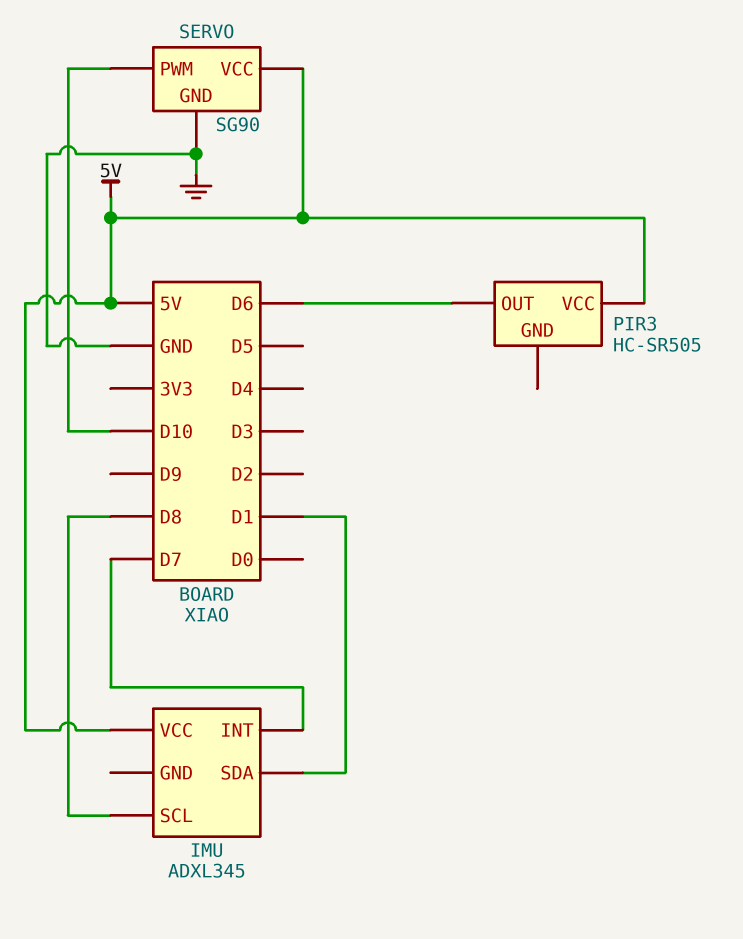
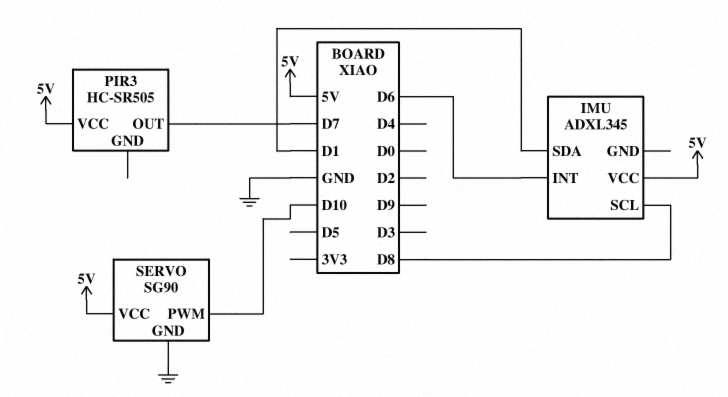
IMU pin INT: D7 -> D6
PIR3 pin OUT: D6 -> D7

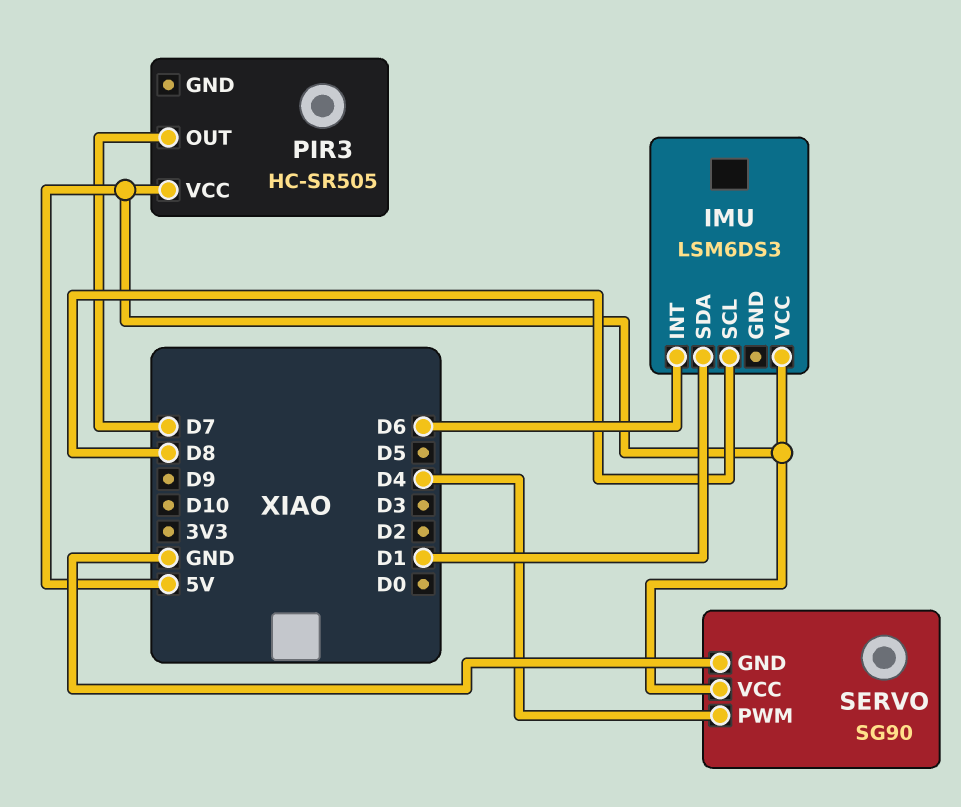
IMU: ADXL345 -> LSM6DS3
SERVO pin PWM: D10 -> D4

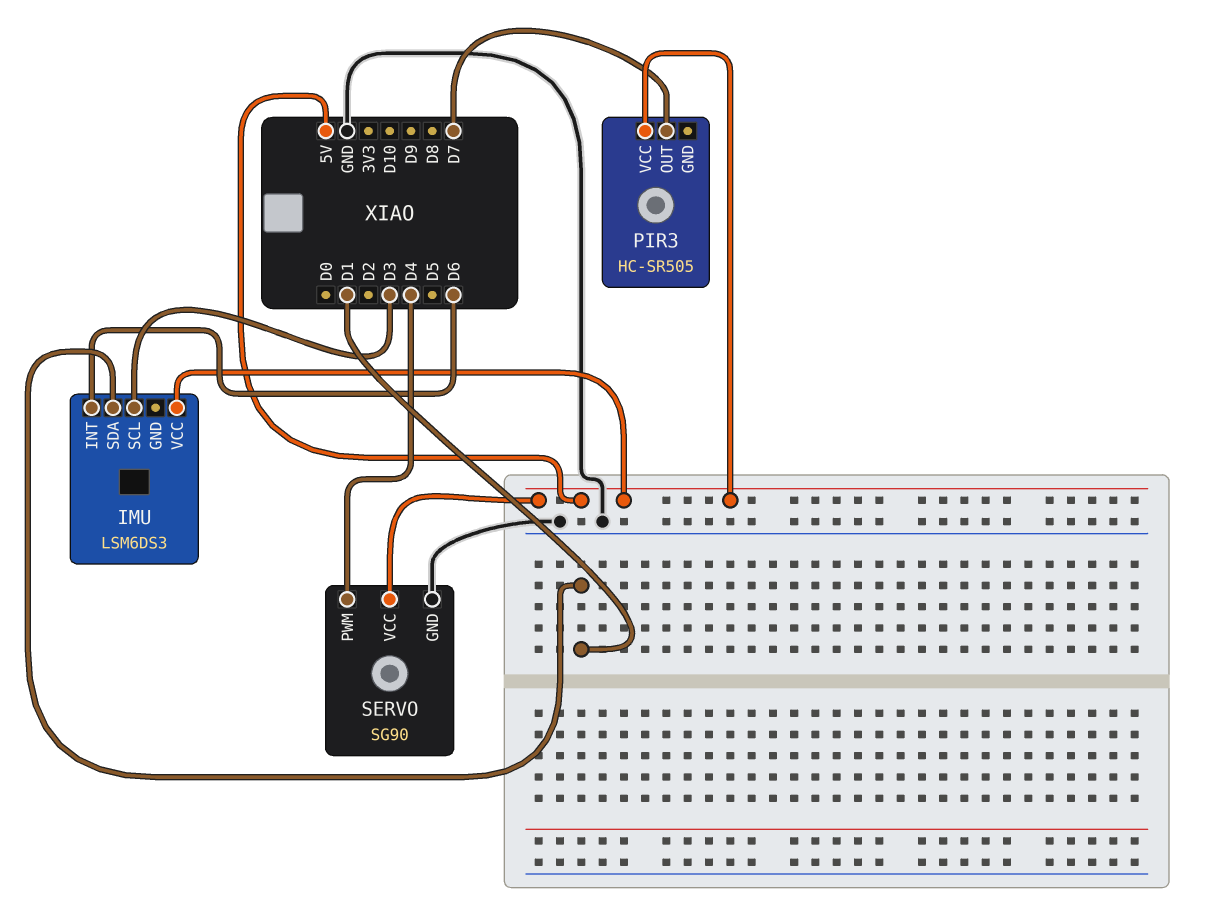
IMU pin SCL: D8 -> D3

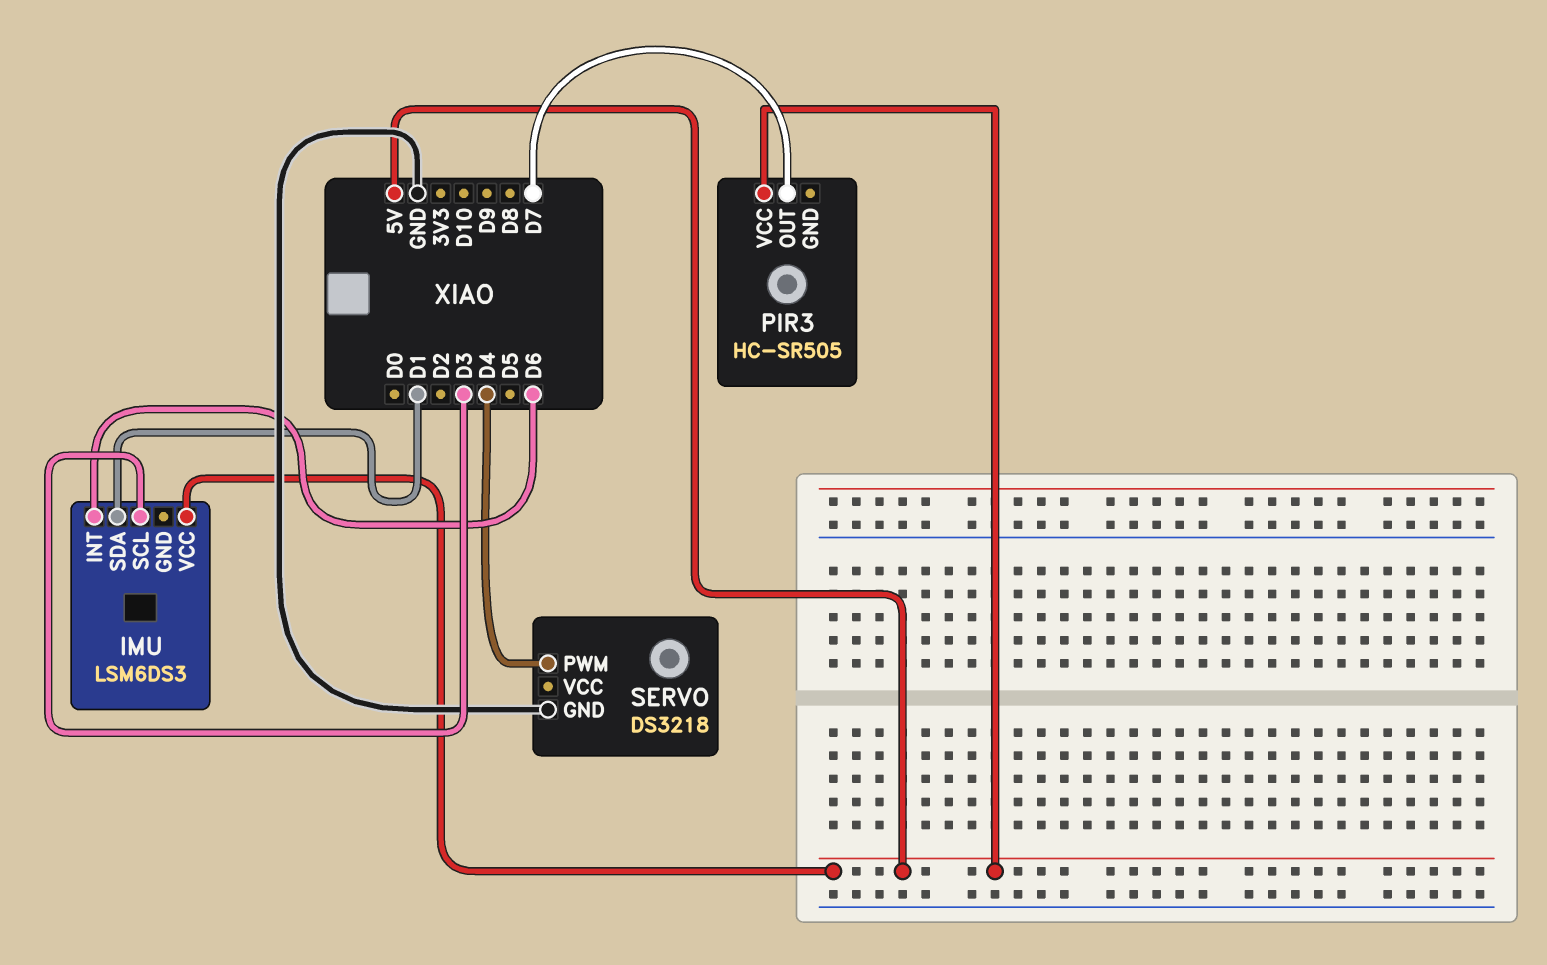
SERVO: SG90 -> DS3218
SERVO pin VCC: 5V -> none

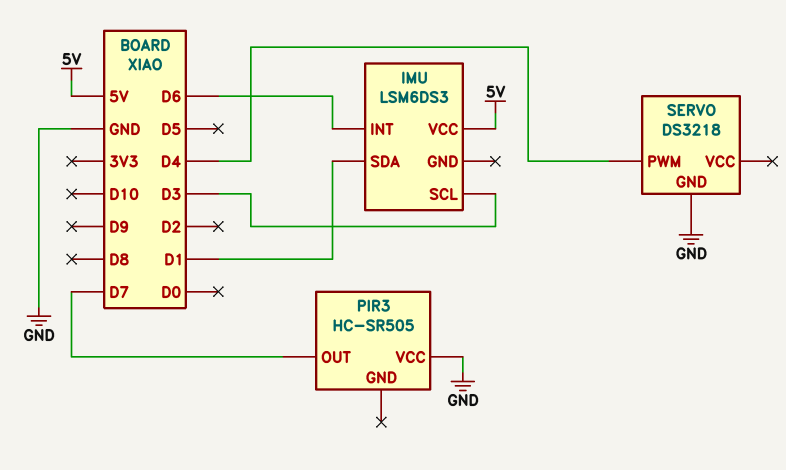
PIR3 pin VCC: 5V -> GND

